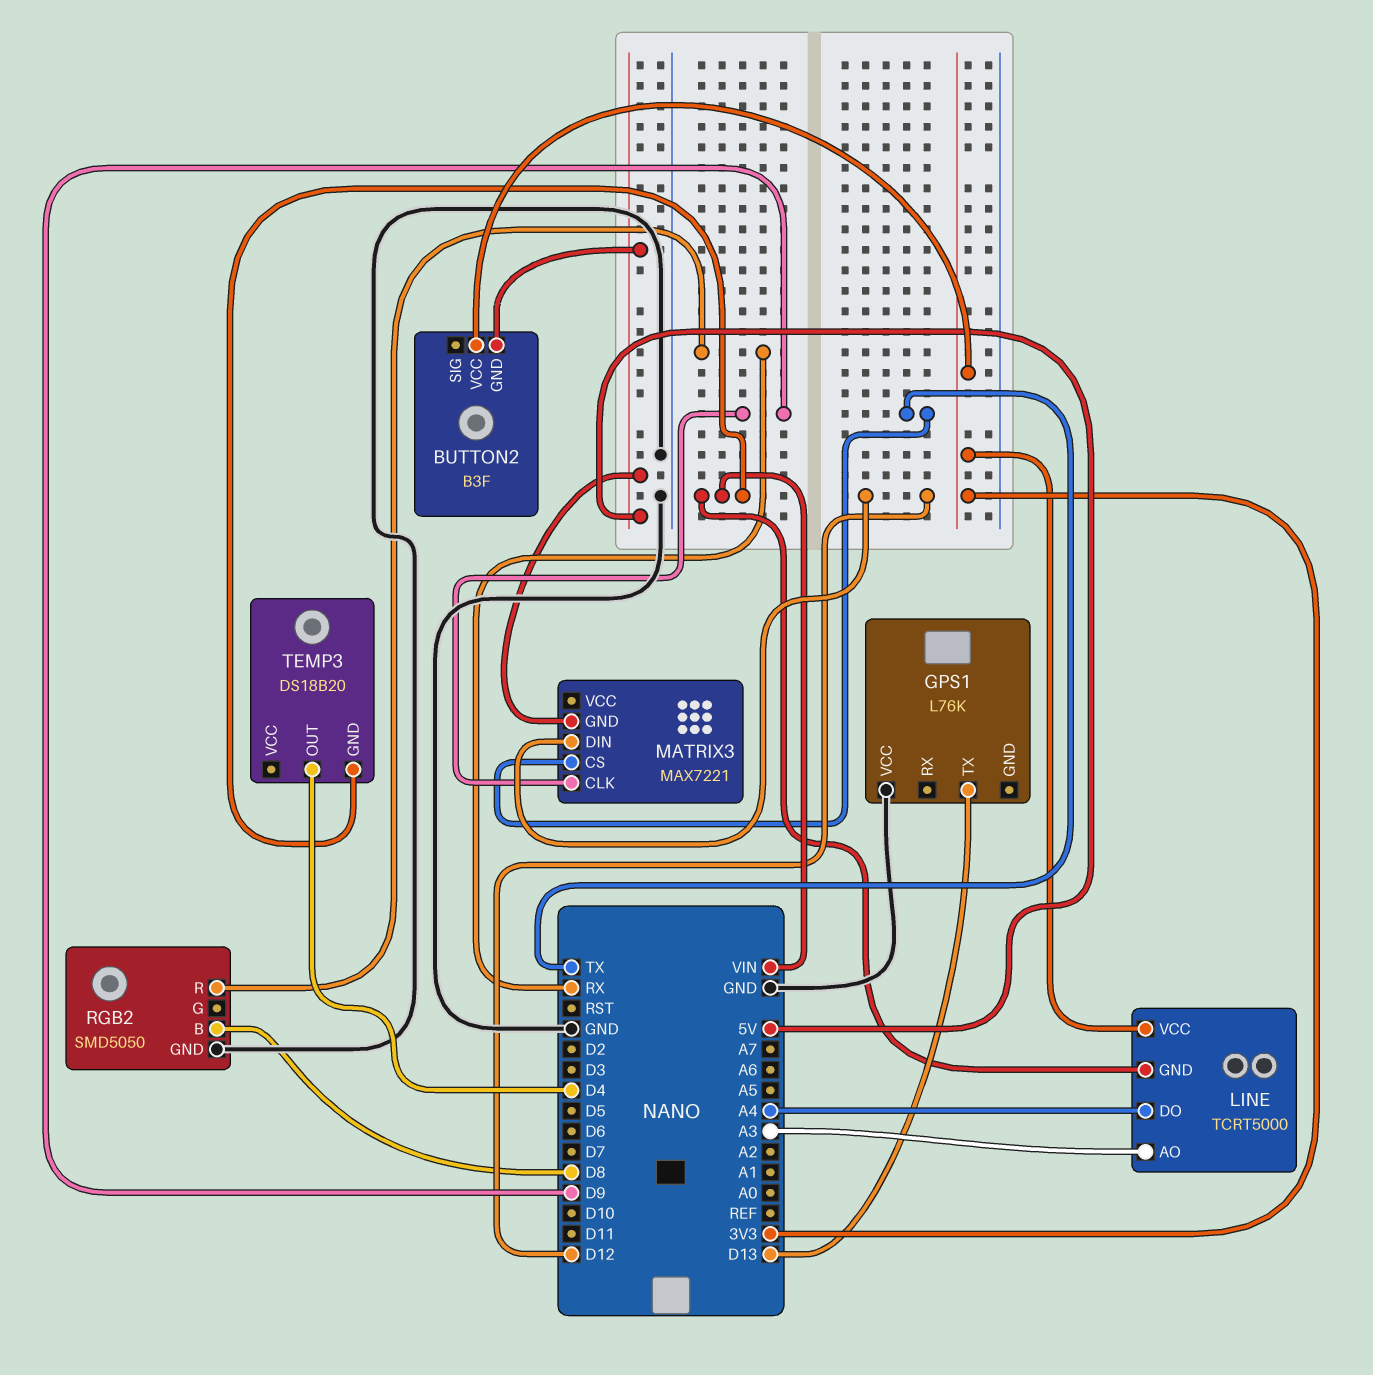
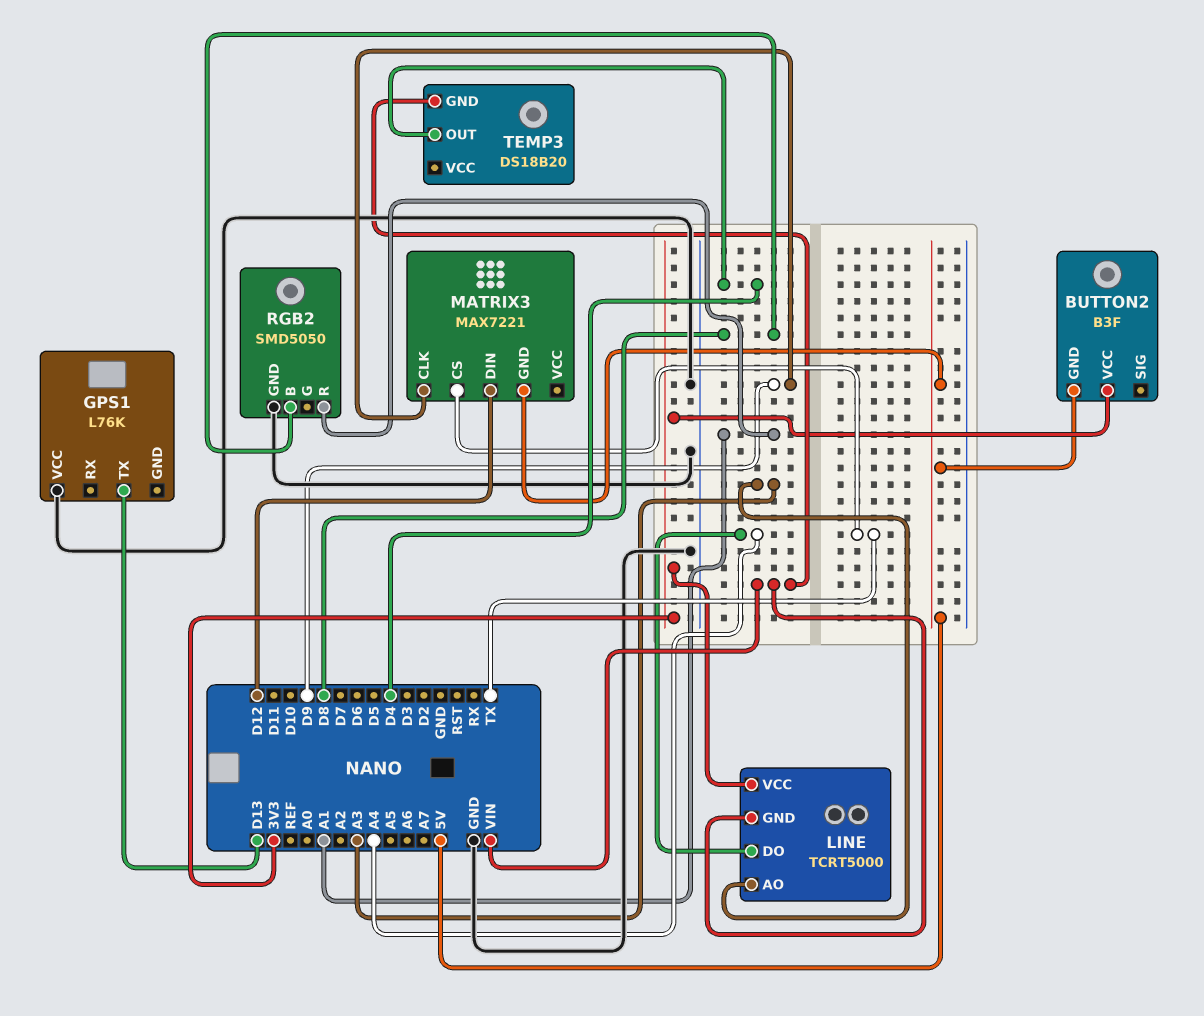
RGB2 pin R: RX -> A1

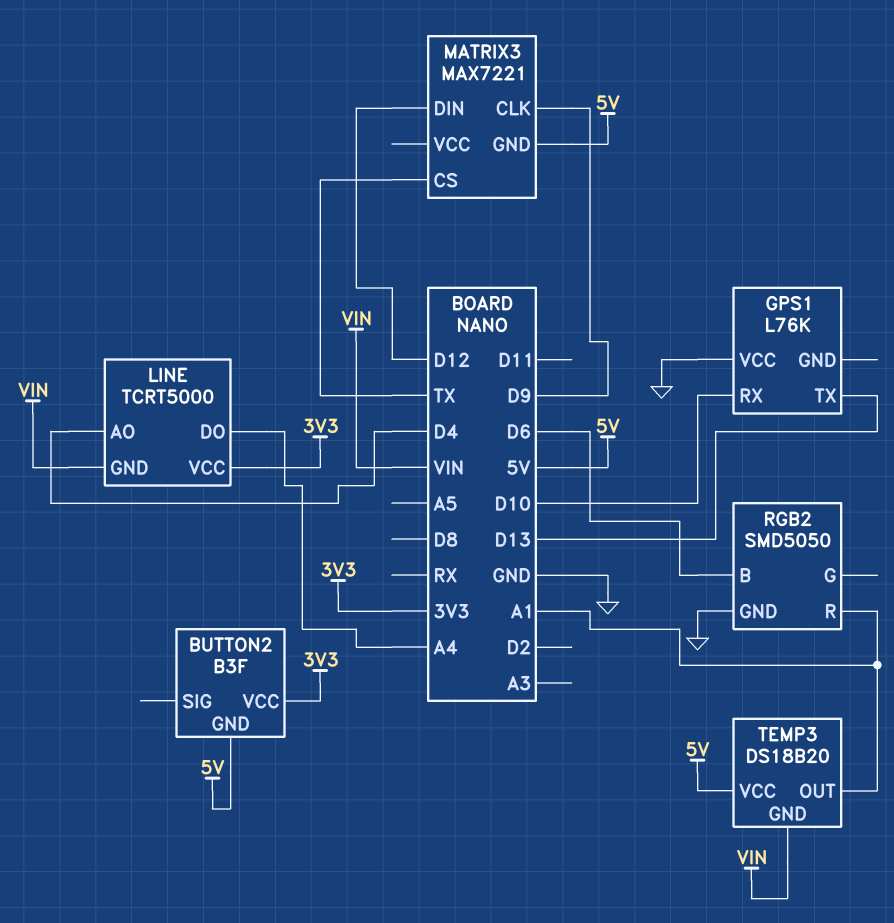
GPS1 pin RX: none -> D10
LINE pin AO: A3 -> D4
RGB2 pin B: D8 -> D6
TEMP3 pin OUT: D4 -> A1
TEMP3 pin VCC: none -> 5V

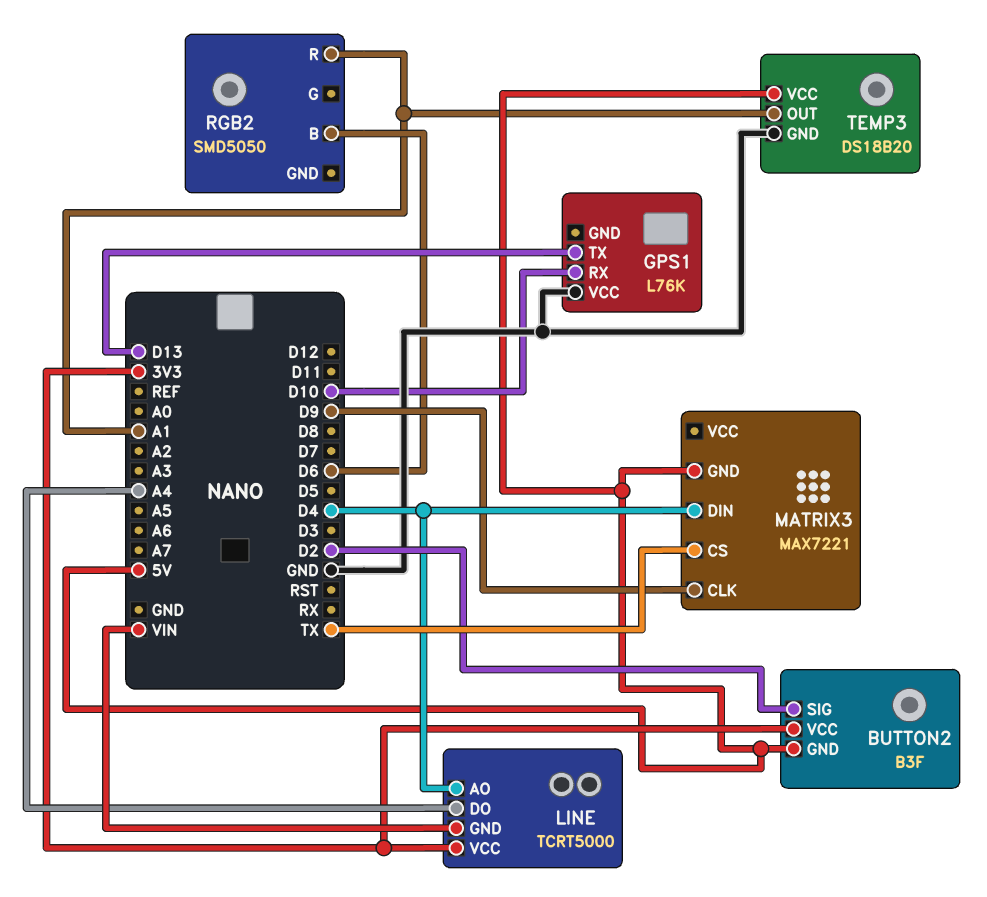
BUTTON2 pin SIG: none -> D2
MATRIX3 pin DIN: D12 -> D4
RGB2 pin GND: GND -> none
TEMP3 pin GND: VIN -> GND

